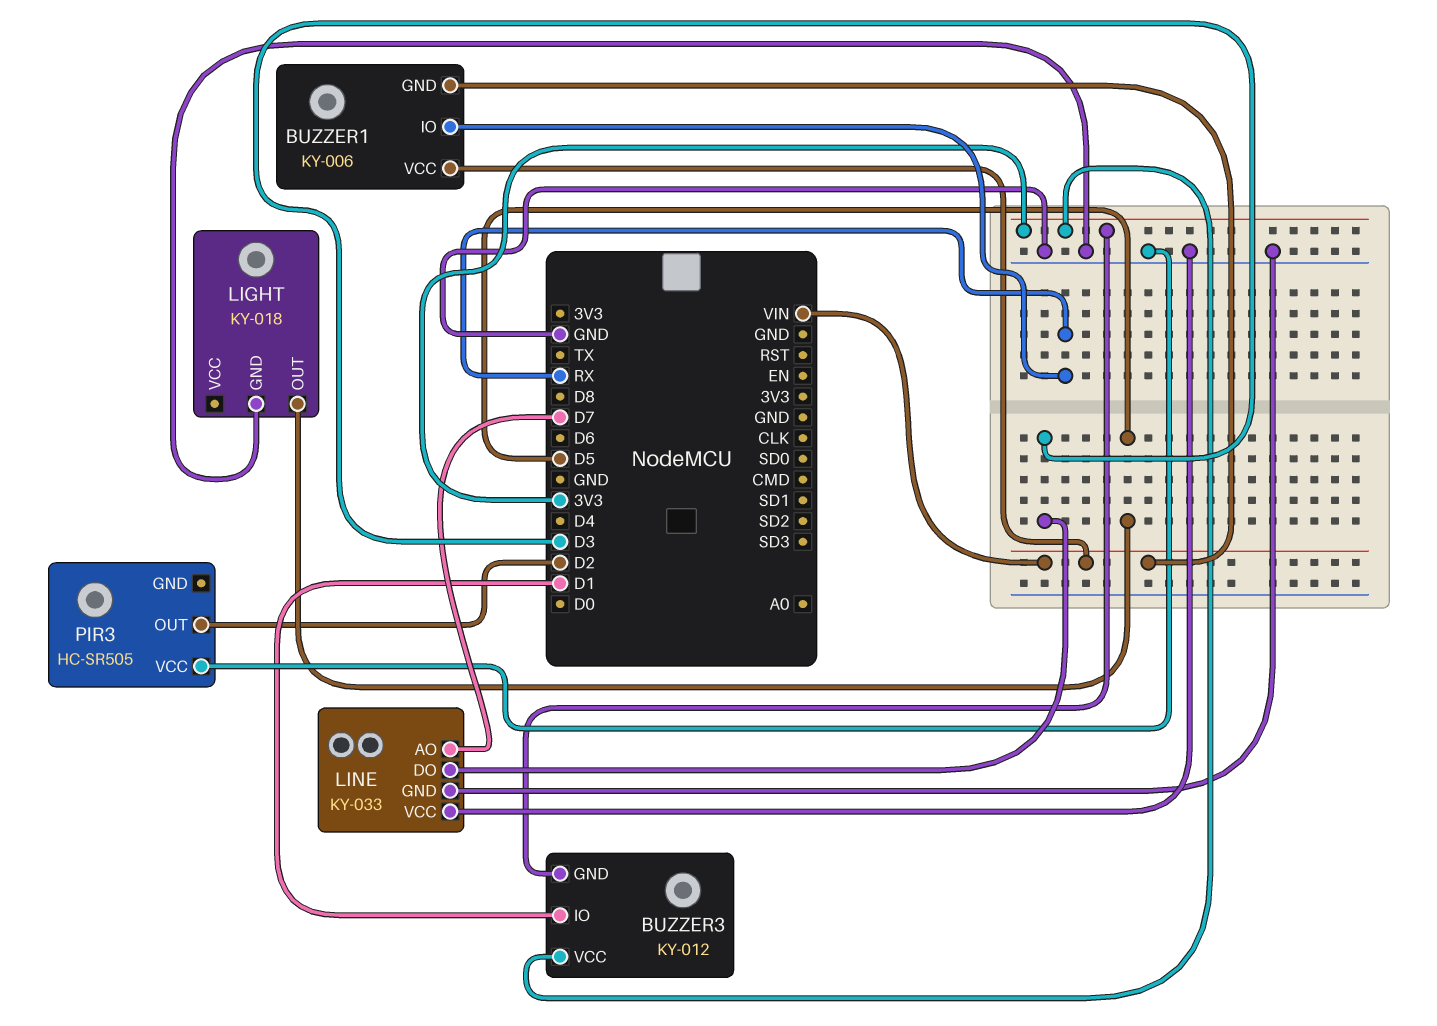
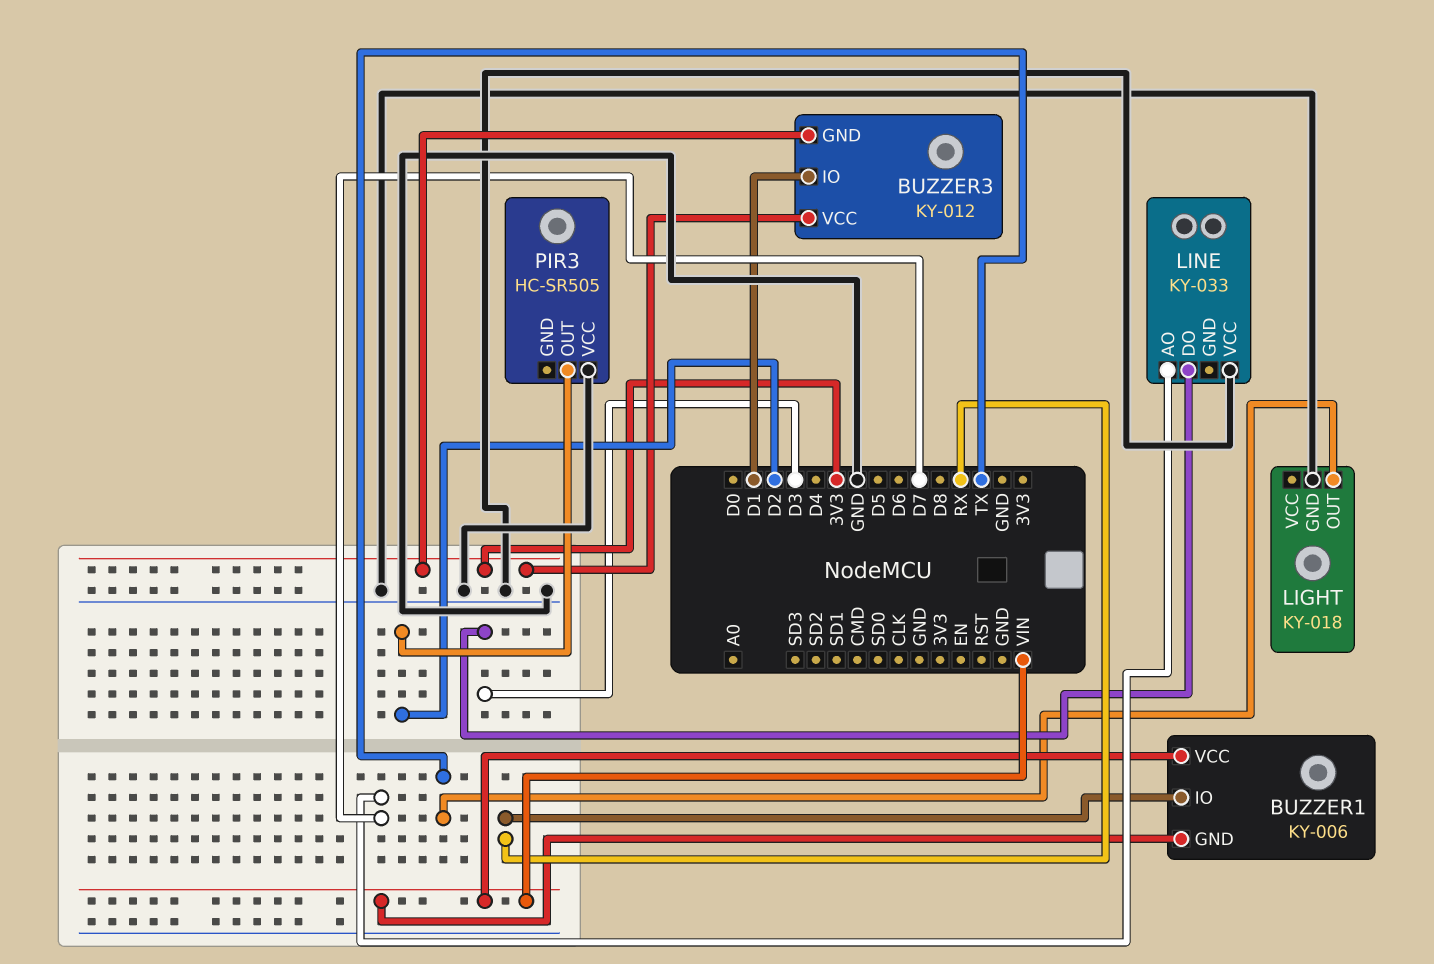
LIGHT pin OUT: D5 -> TX
LINE pin GND: GND -> none

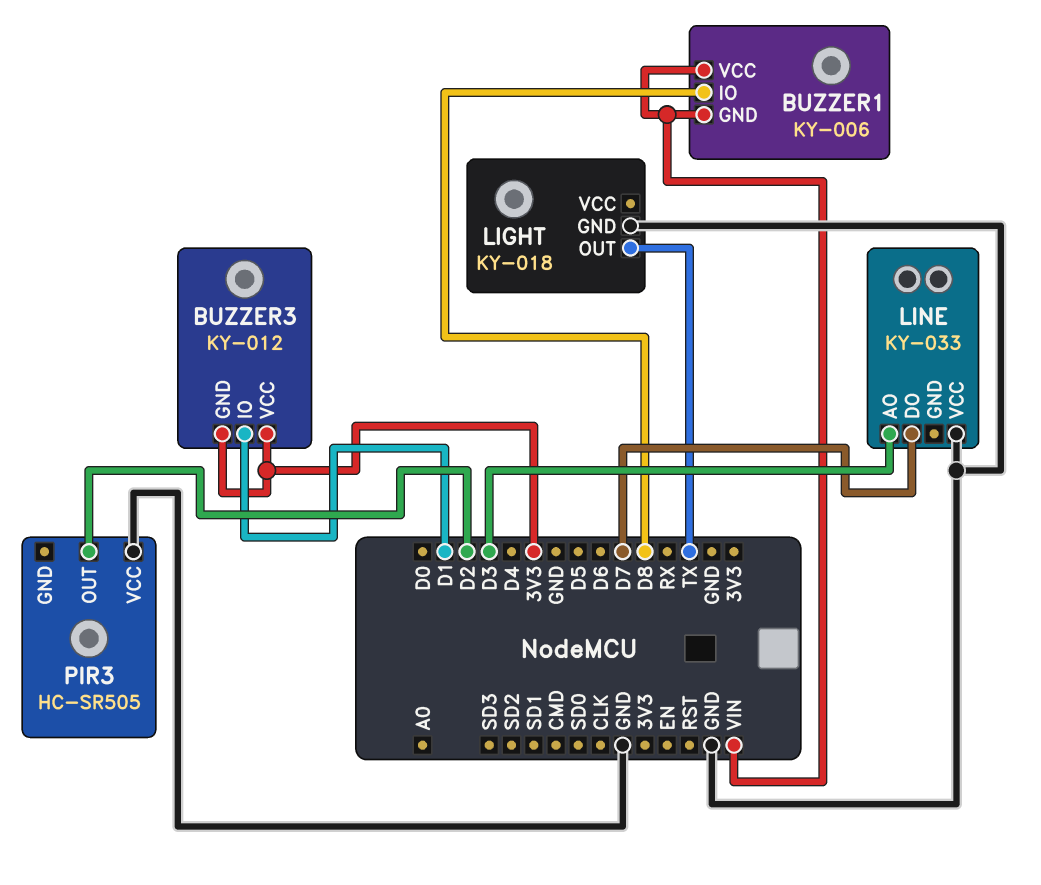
BUZZER1 pin IO: RX -> D8
LINE pin AO: D7 -> D3
LINE pin DO: D3 -> D7

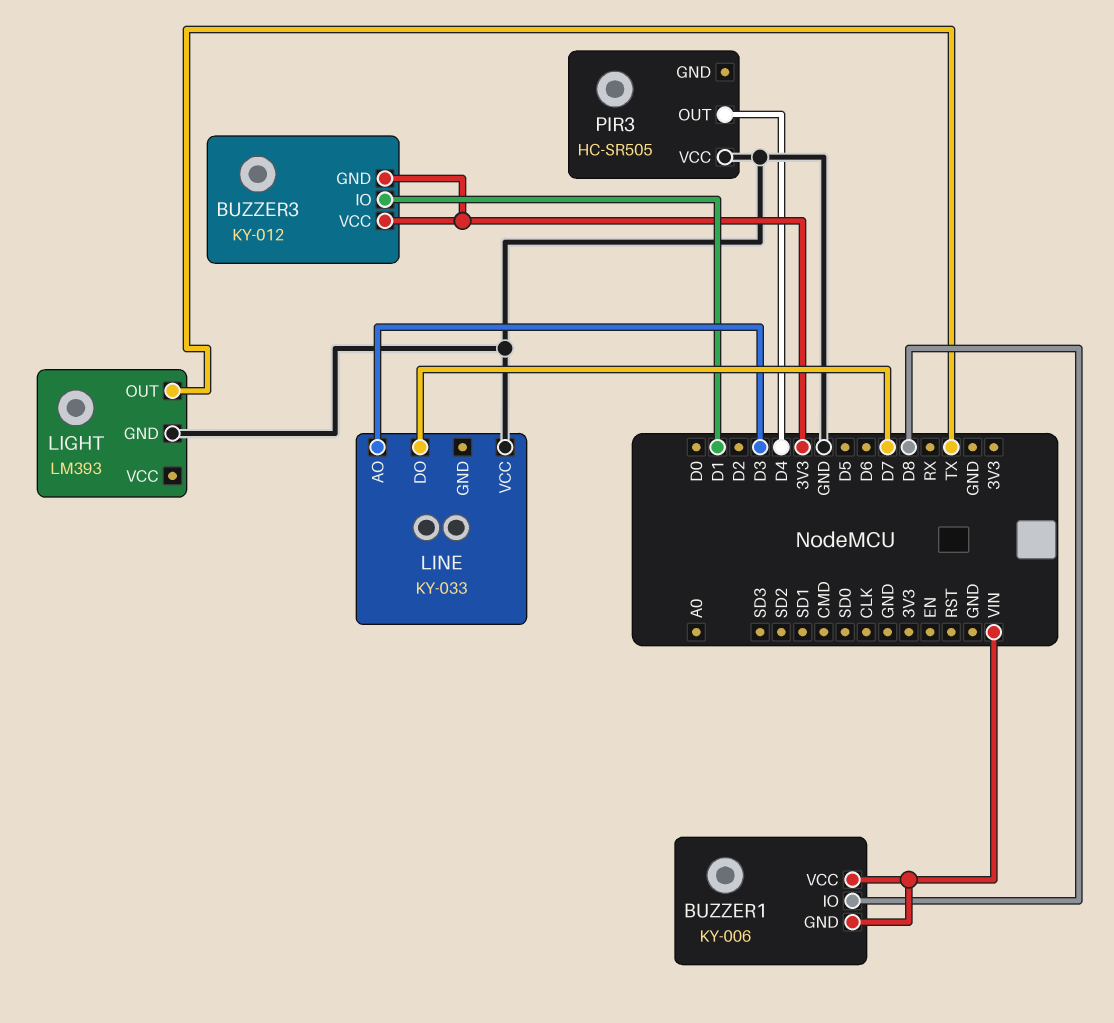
LIGHT: KY-018 -> LM393
PIR3 pin OUT: D2 -> D4

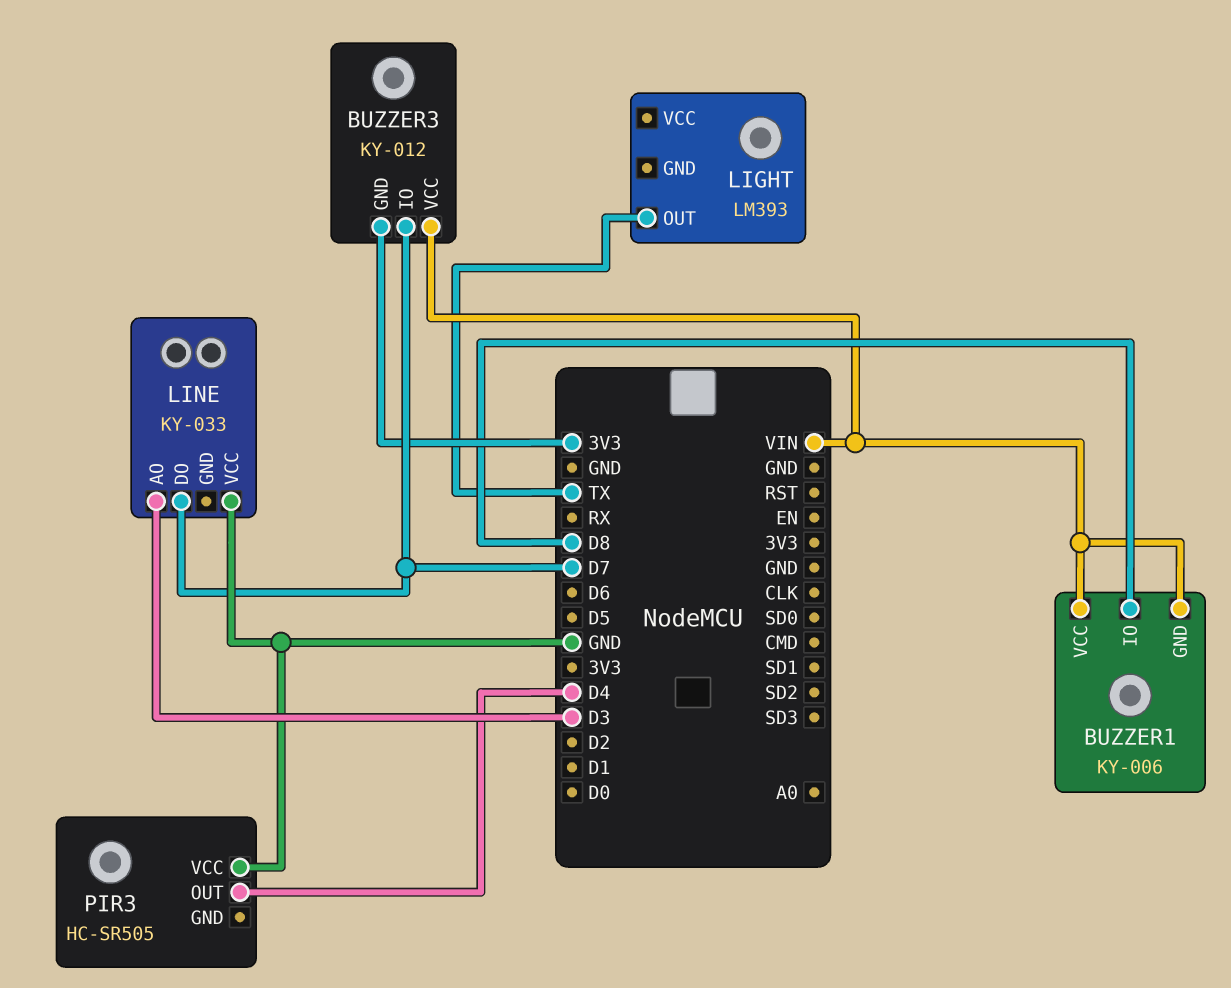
BUZZER3 pin IO: D1 -> D7
BUZZER3 pin VCC: 3V3 -> VIN
LIGHT pin GND: GND -> none

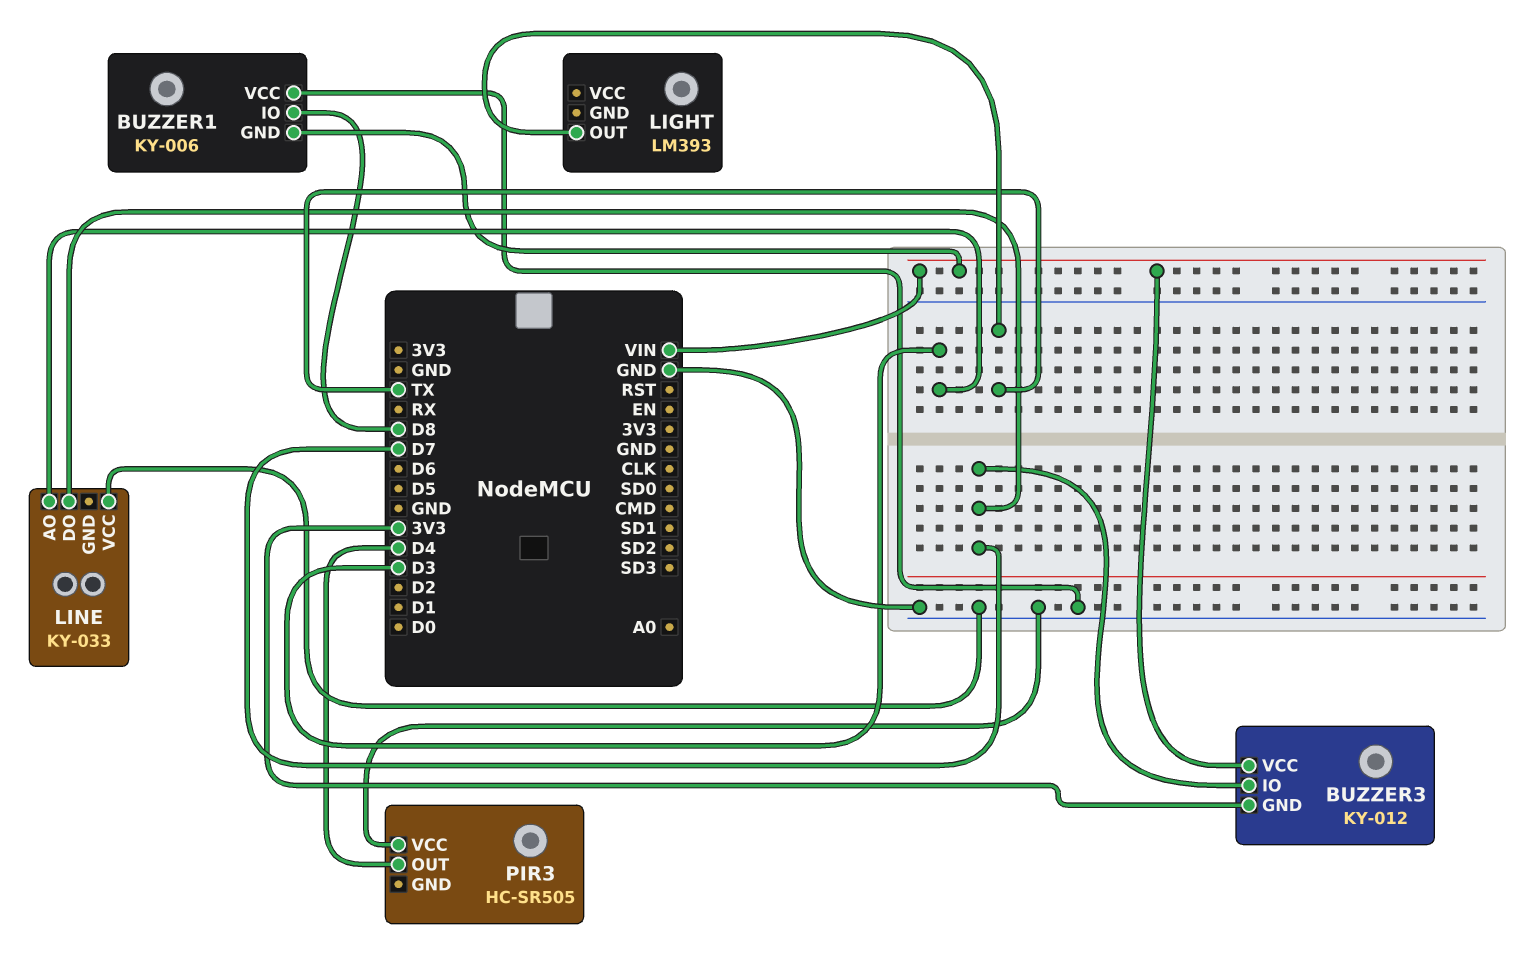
BUZZER1 pin VCC: VIN -> GND

